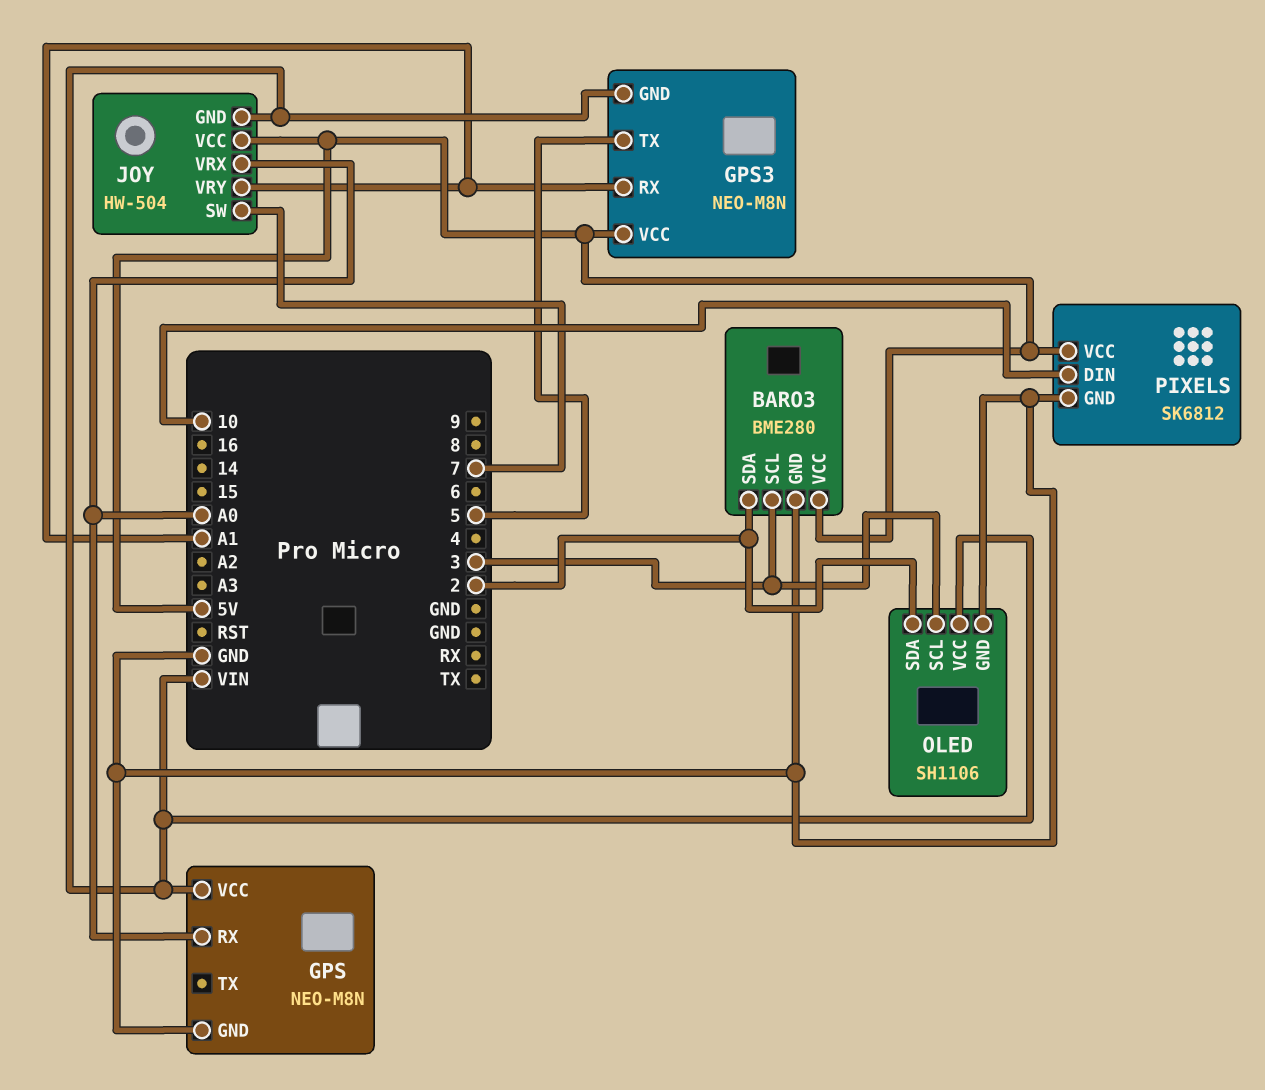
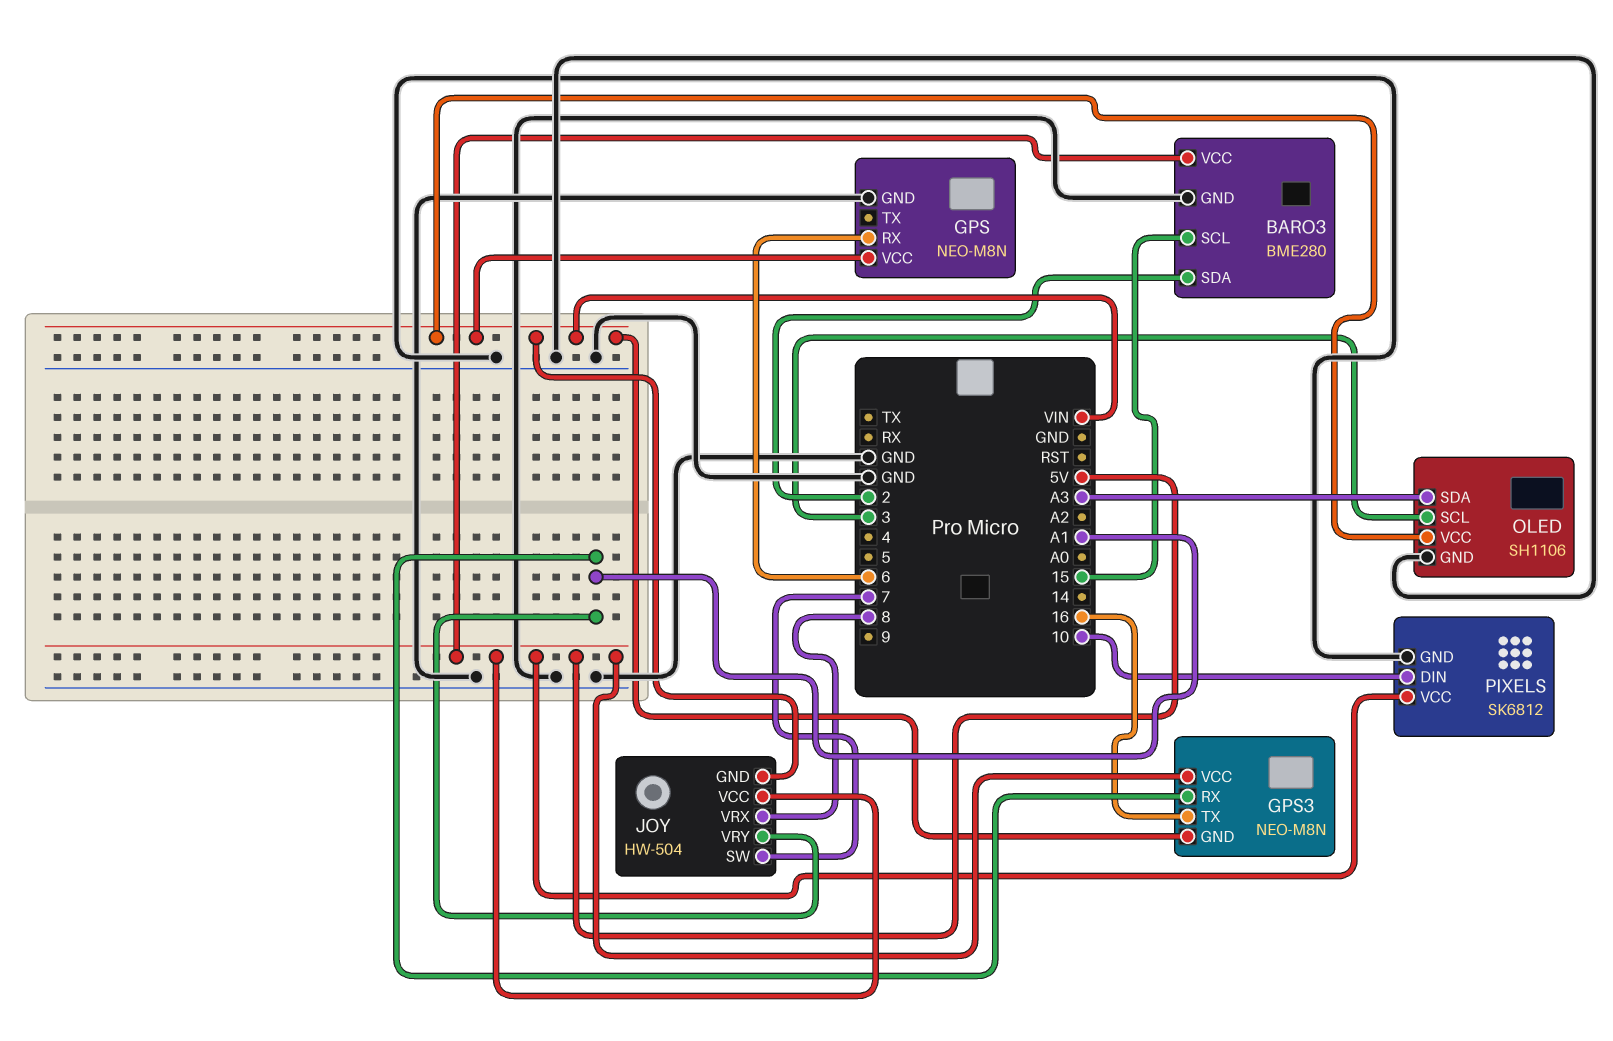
BARO3 pin SCL: 3 -> 15
GPS pin RX: A0 -> 6
GPS3 pin TX: 5 -> 16
JOY pin VRX: A0 -> 8
OLED pin SDA: 2 -> A3

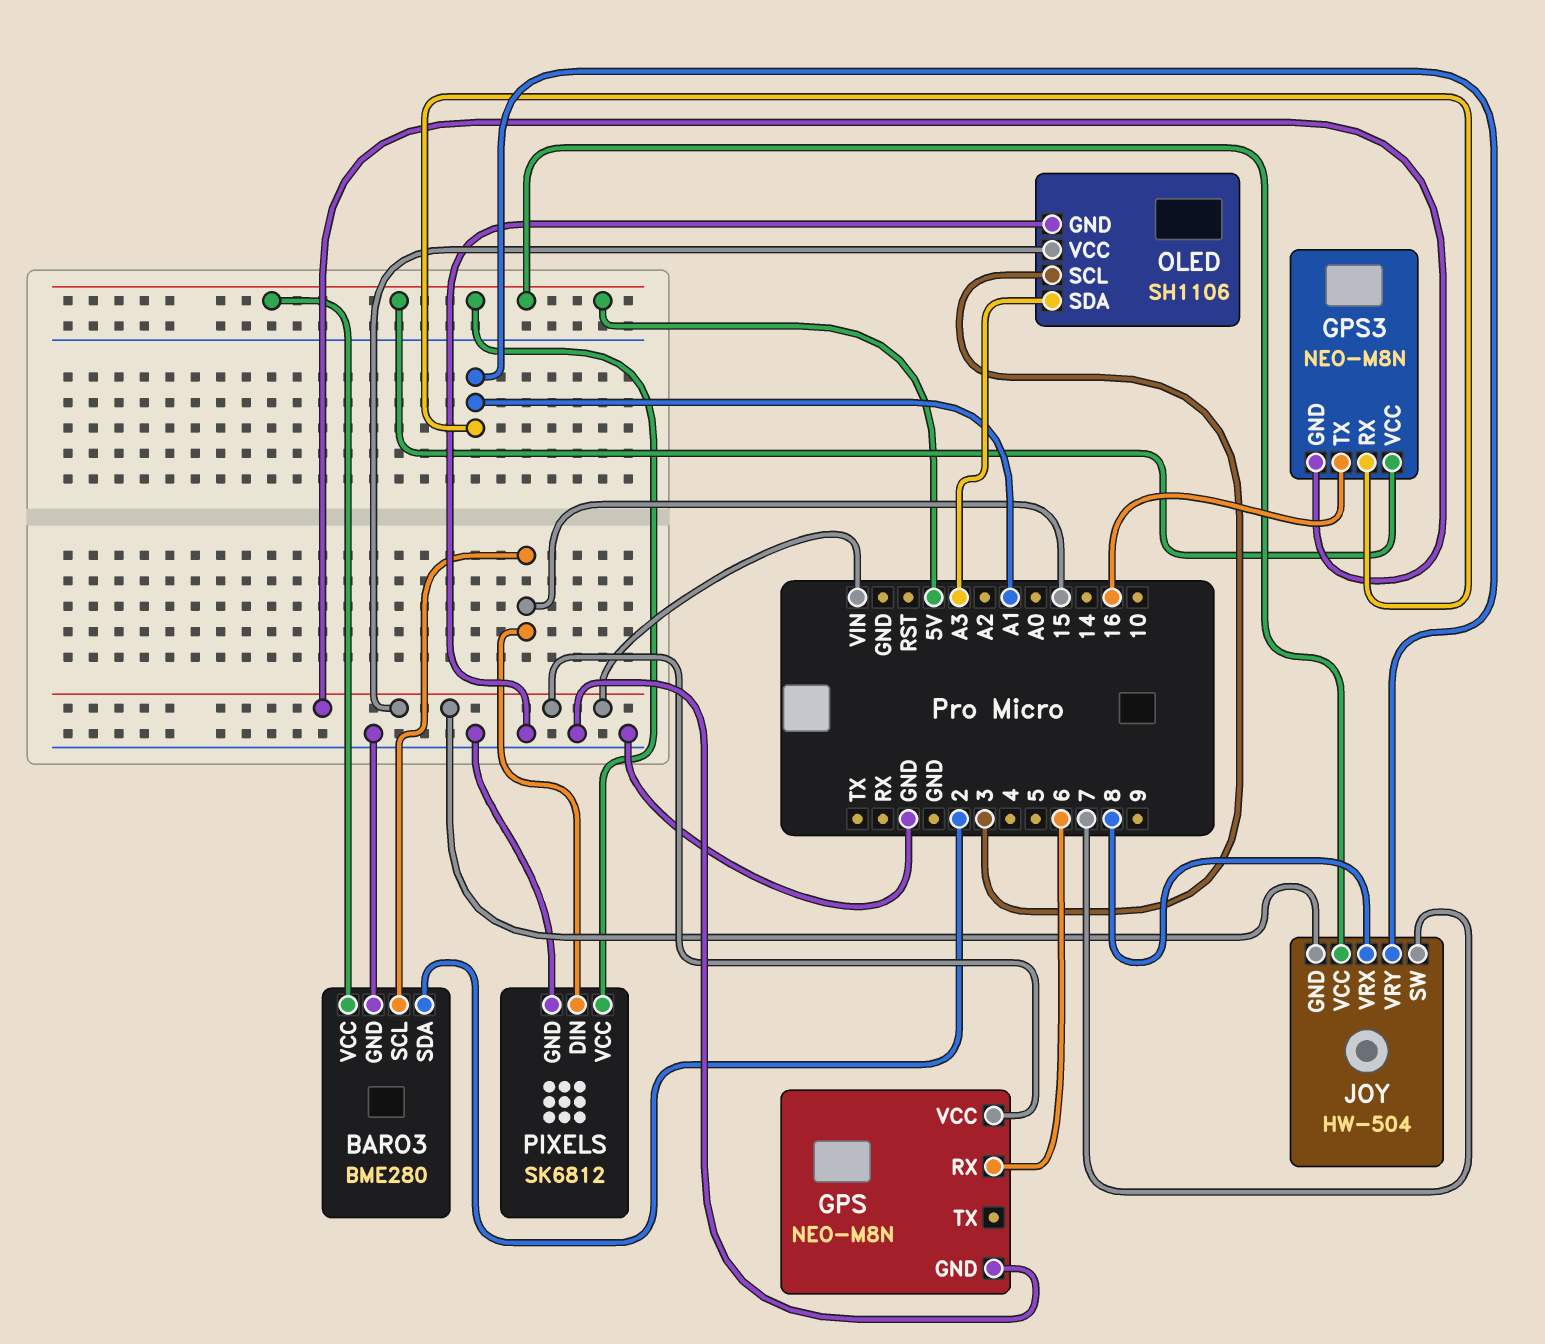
PIXELS pin DIN: 10 -> 15

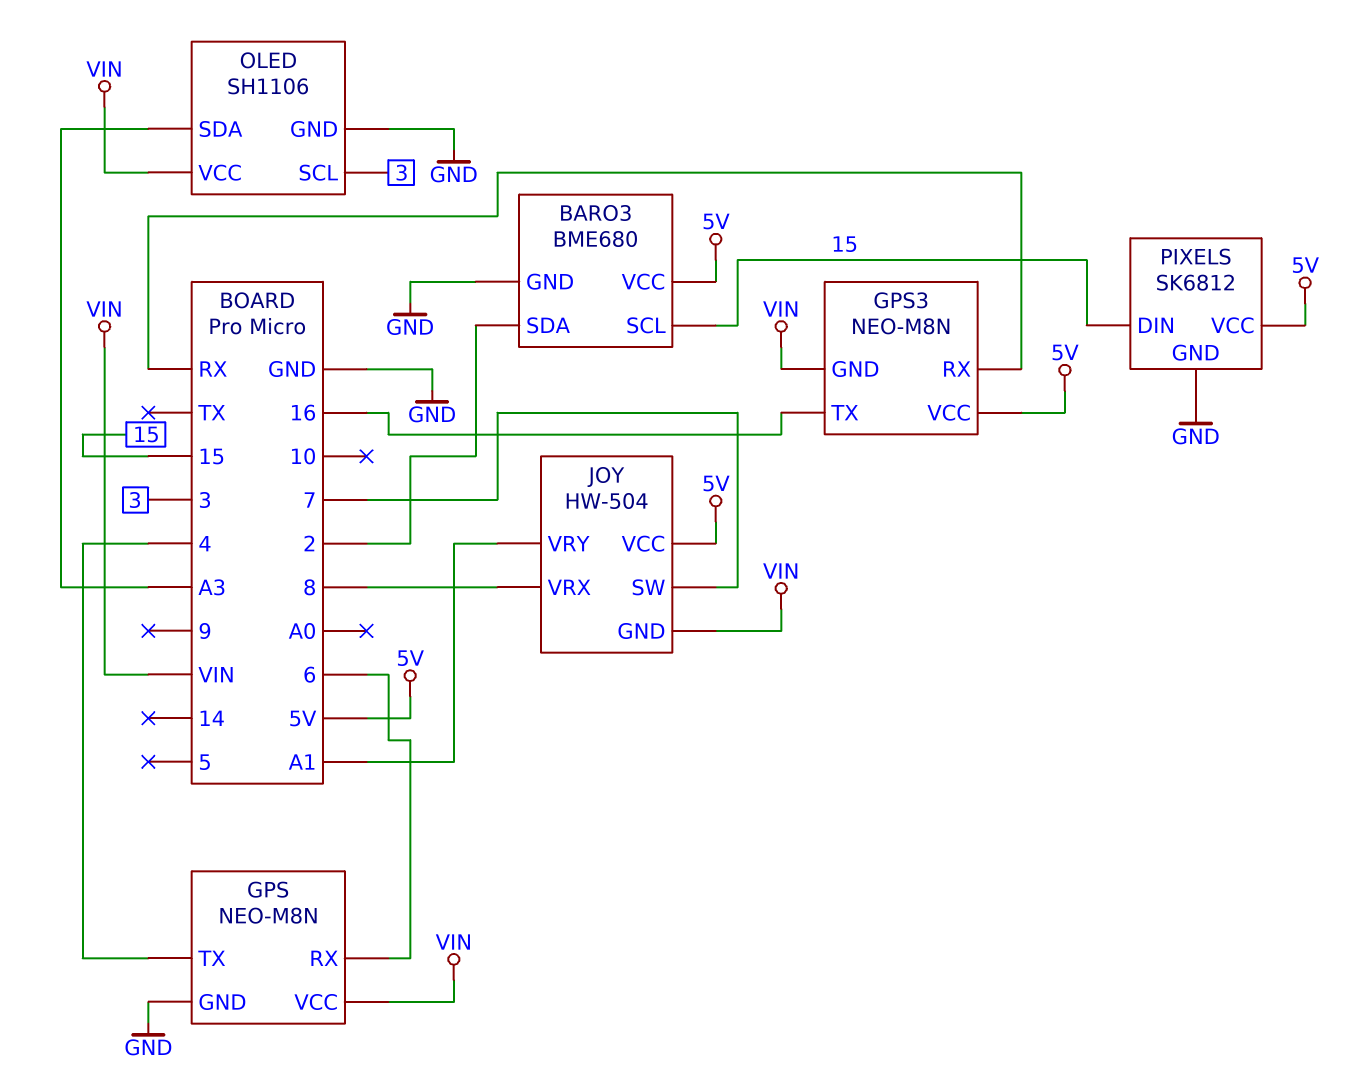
BARO3: BME280 -> BME680
GPS pin TX: none -> 4
GPS3 pin RX: A1 -> RX

